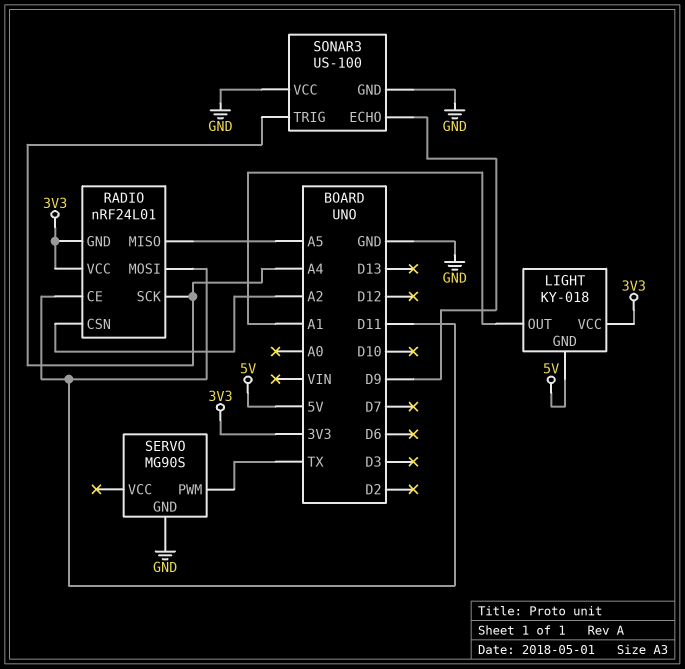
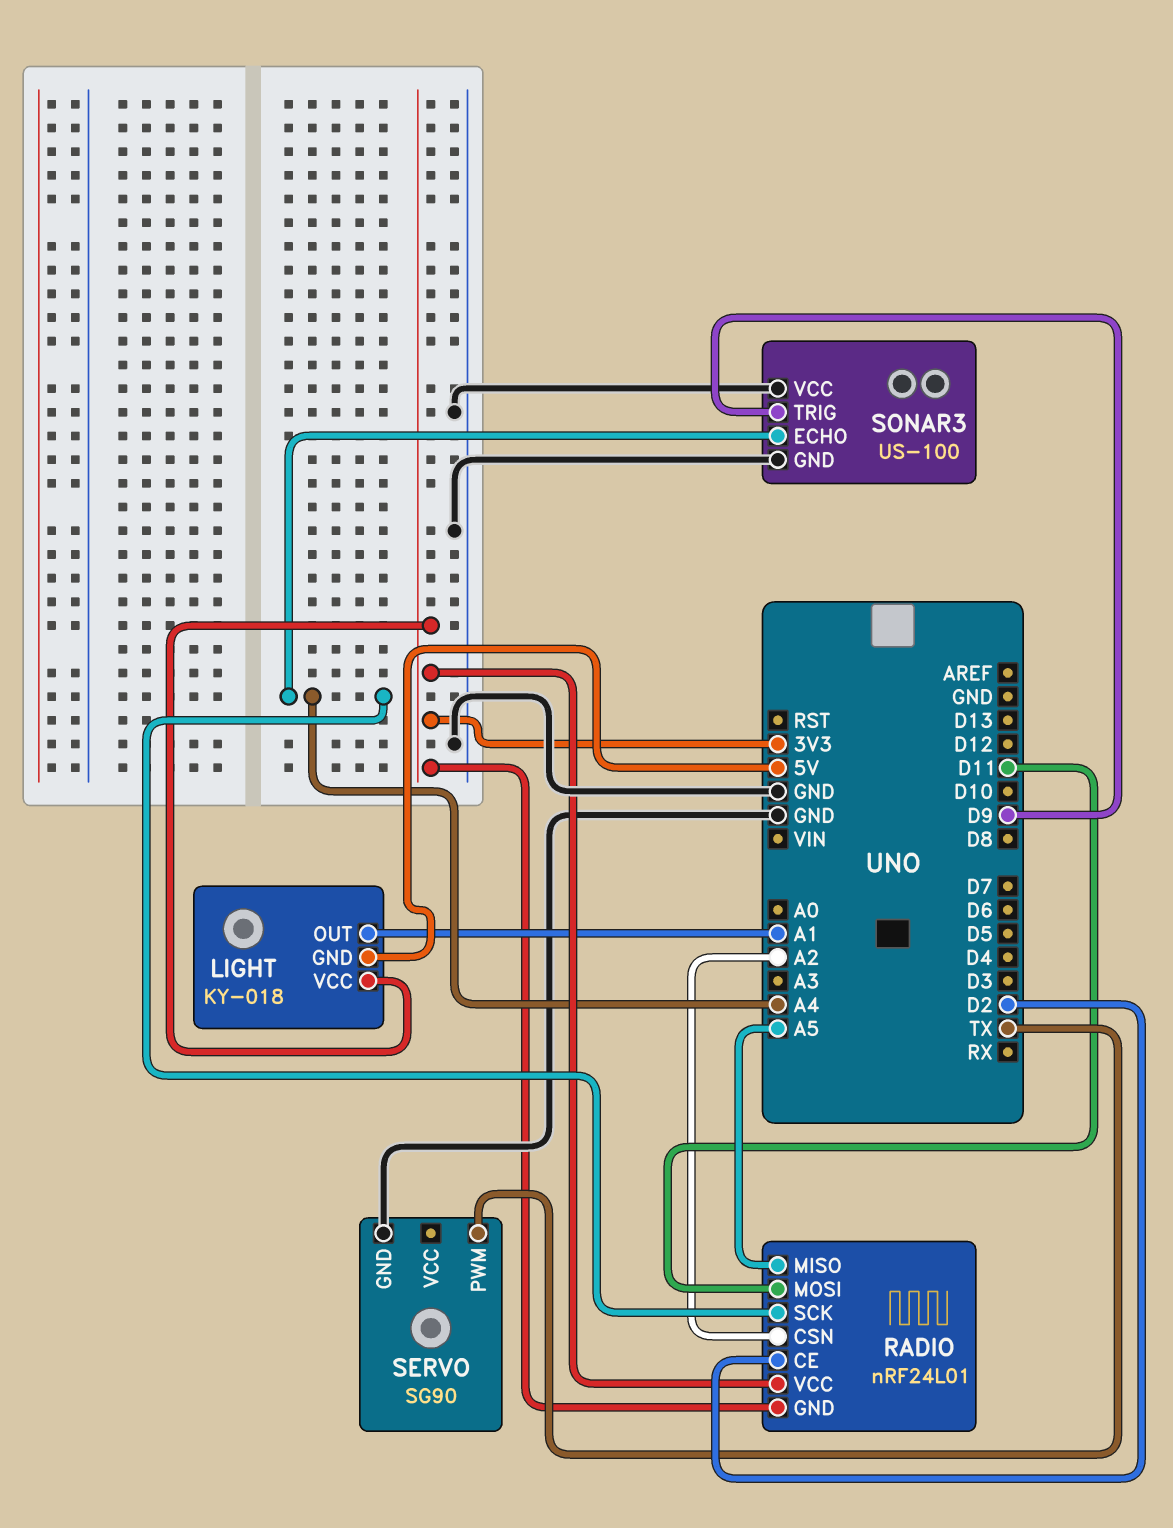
RADIO pin CE: D11 -> D2
SERVO: MG90S -> SG90
SONAR3 pin ECHO: D9 -> A4
SONAR3 pin TRIG: A4 -> D9

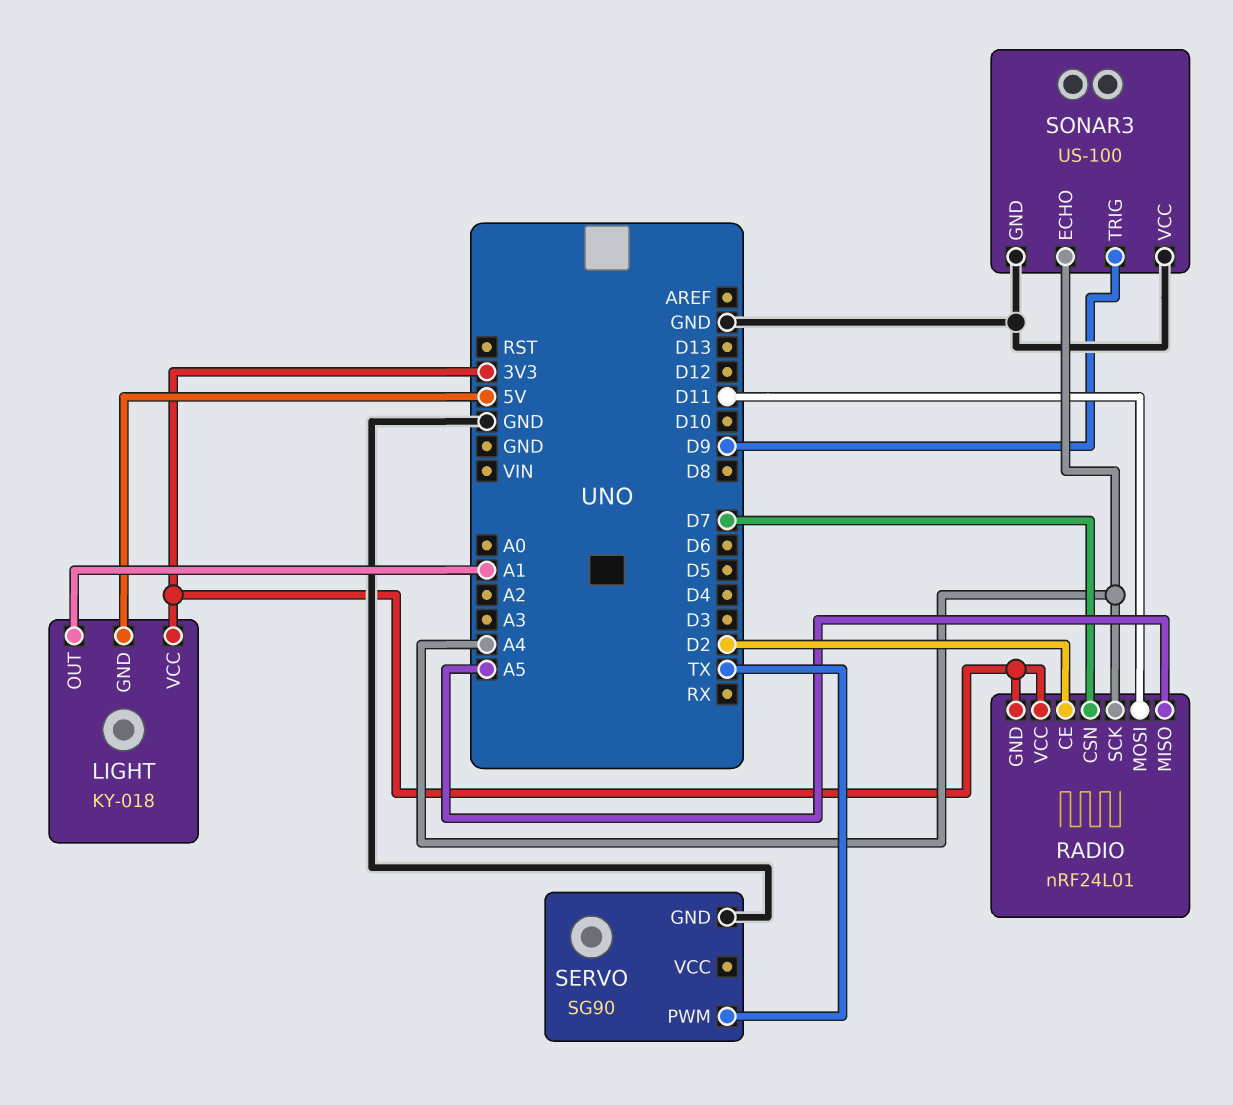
RADIO pin CSN: A2 -> D7

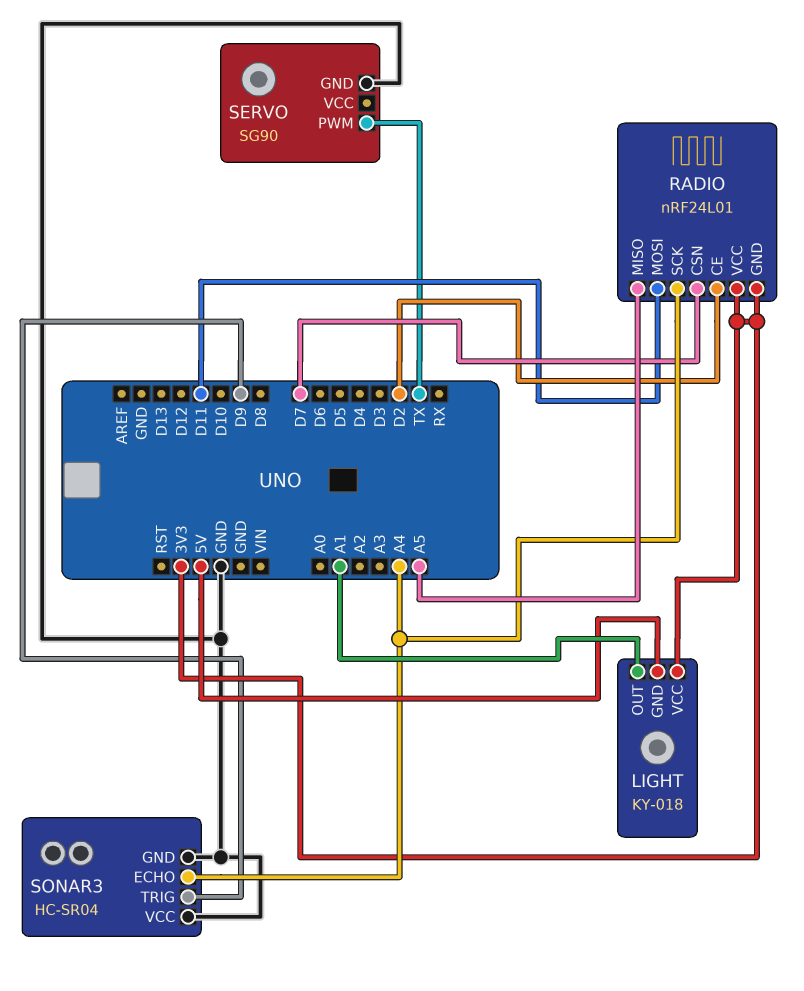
SONAR3: US-100 -> HC-SR04

